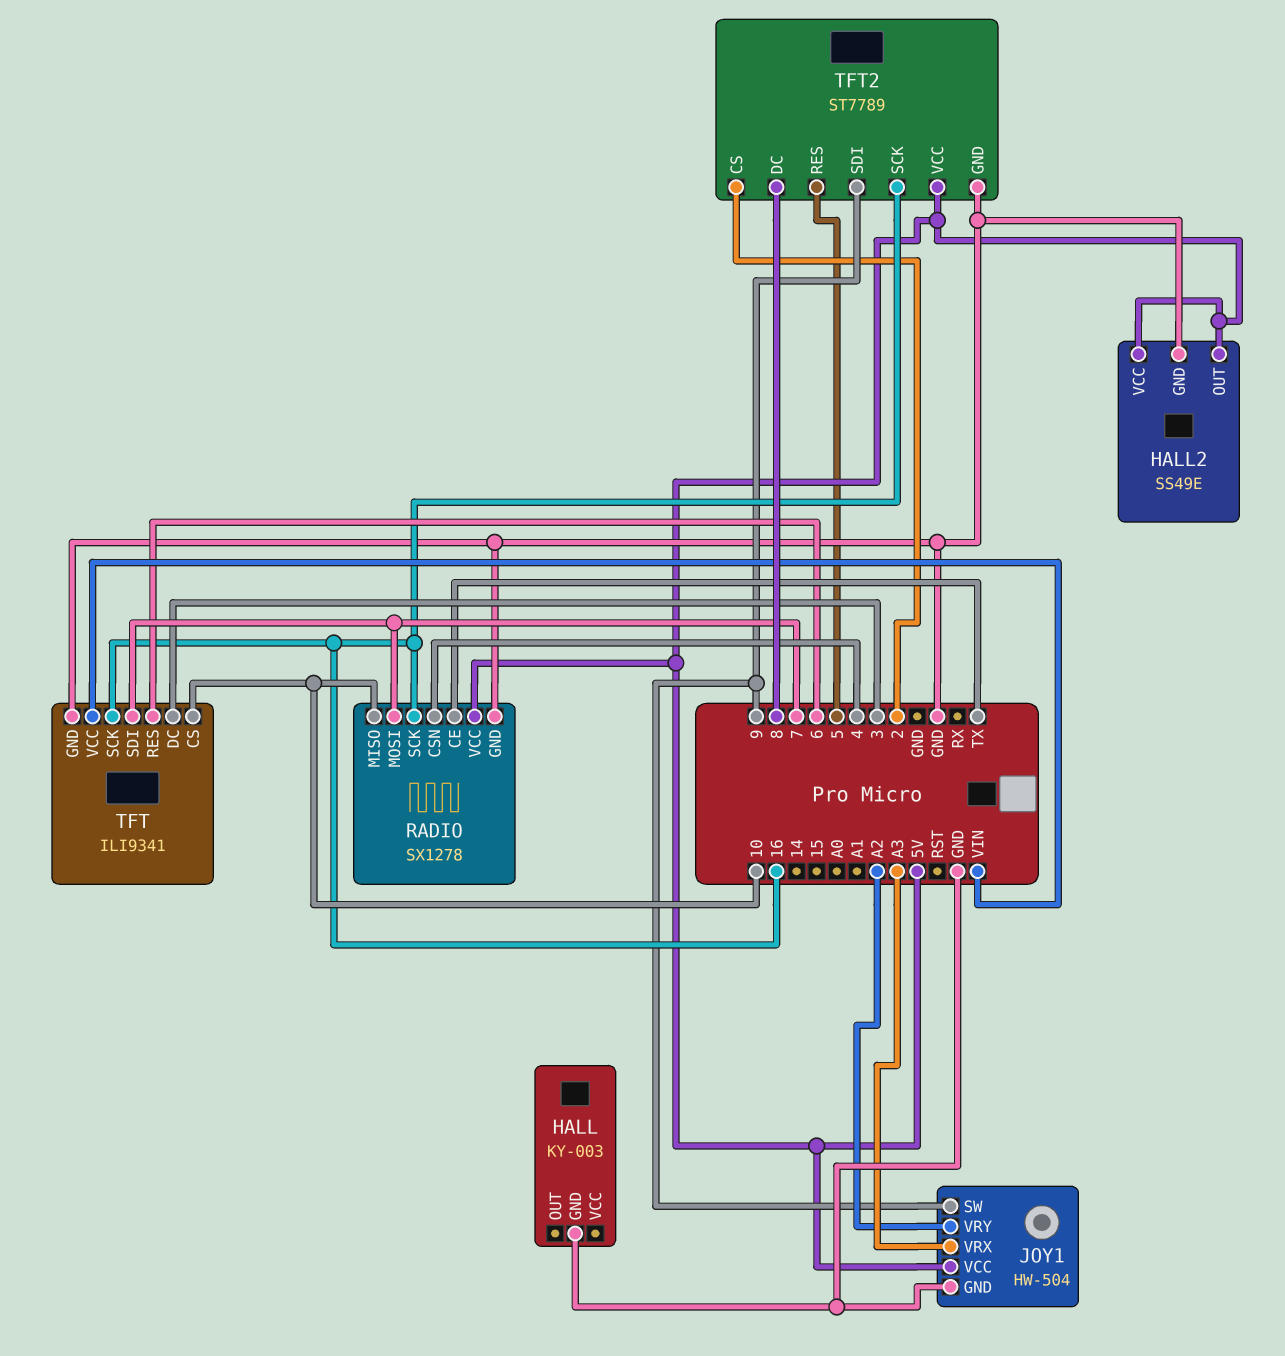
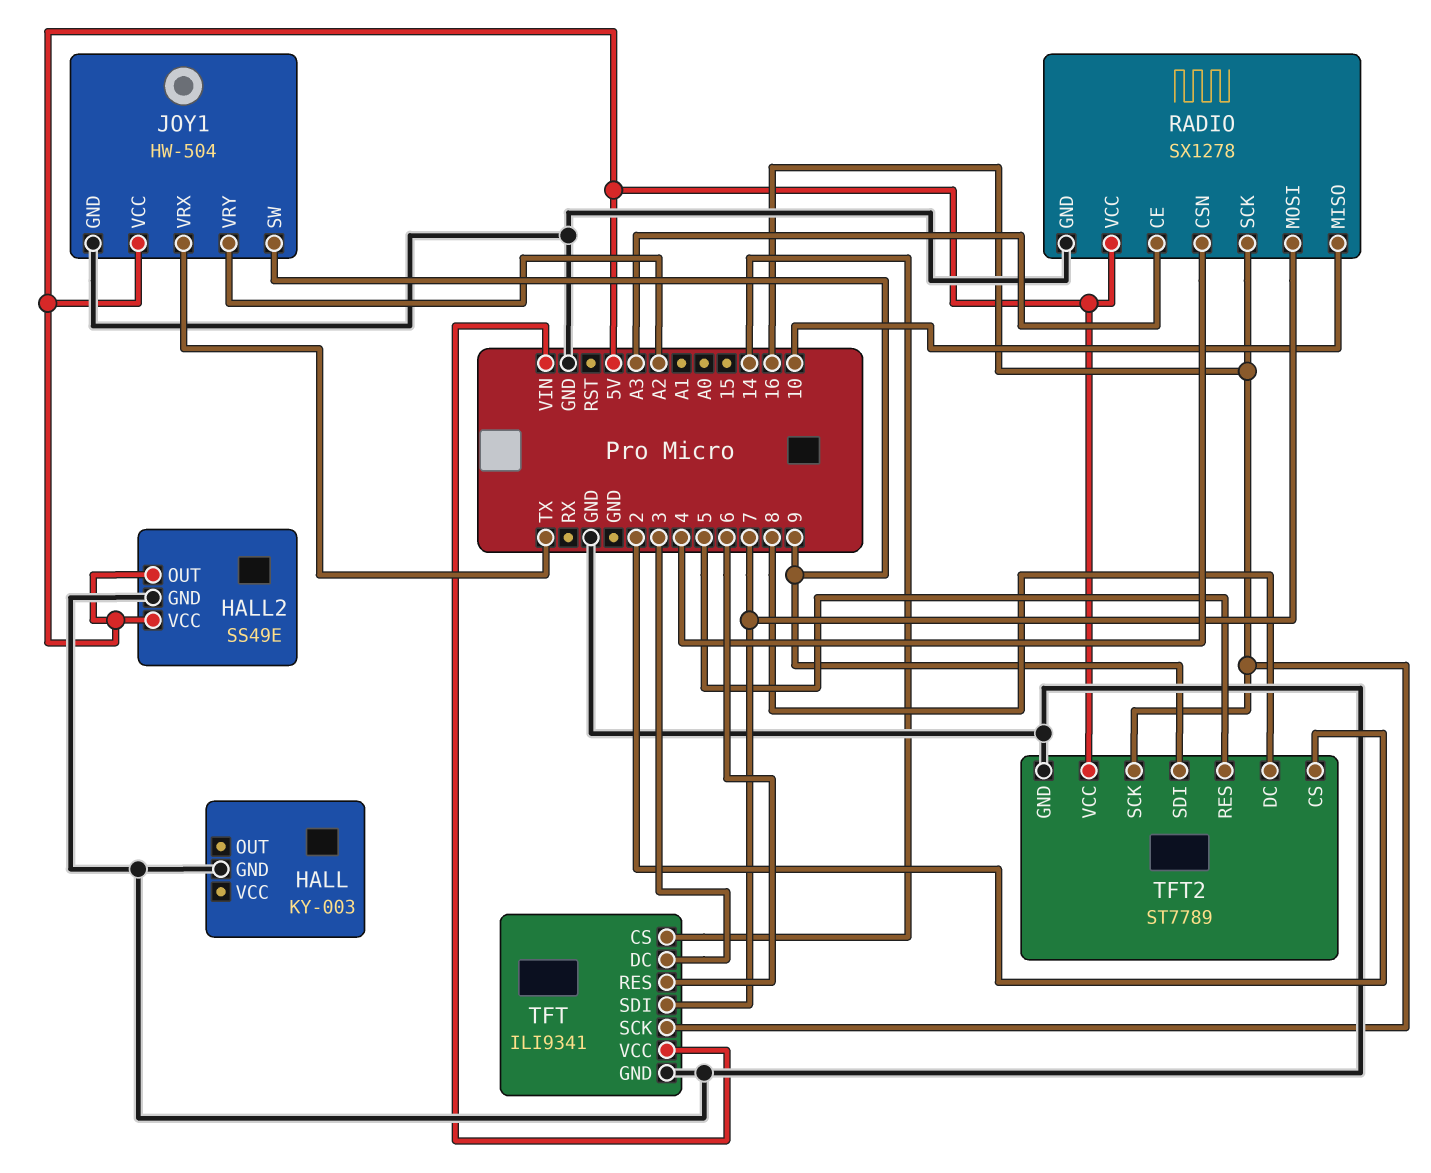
JOY1 pin VRX: A3 -> TX
RADIO pin CE: TX -> A3
TFT pin CS: 10 -> 14

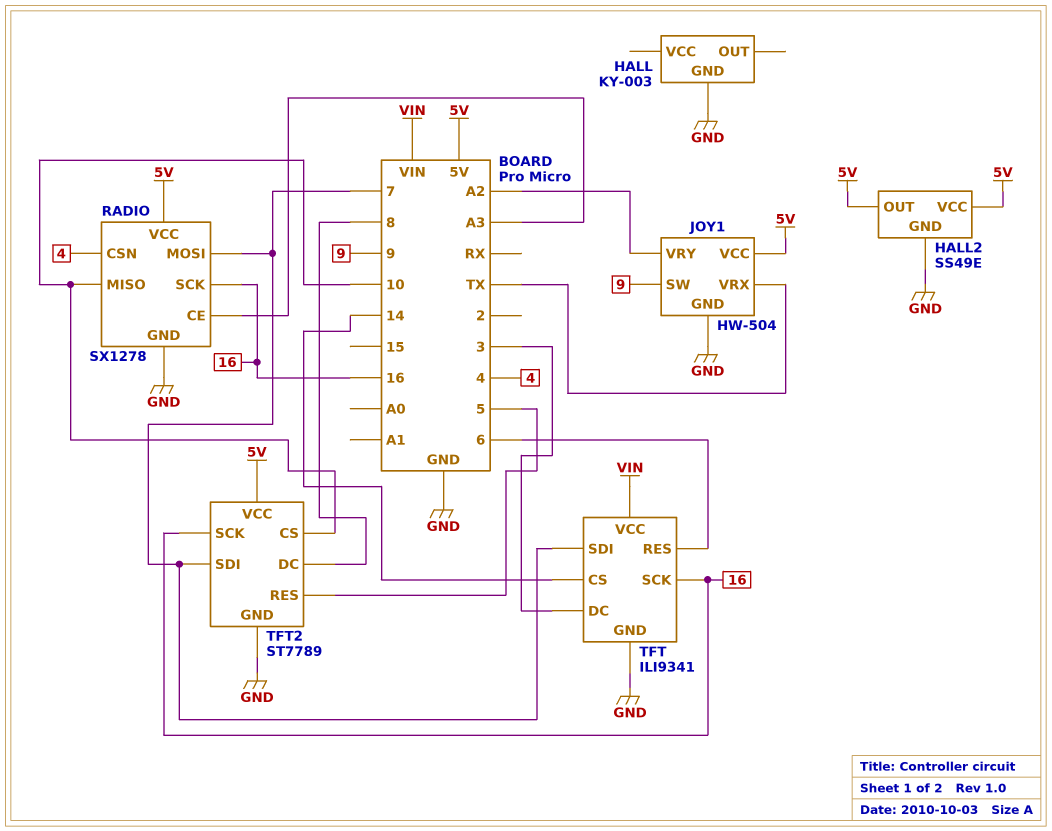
TFT2 pin CS: 2 -> 10
TFT2 pin SDI: 9 -> 7

